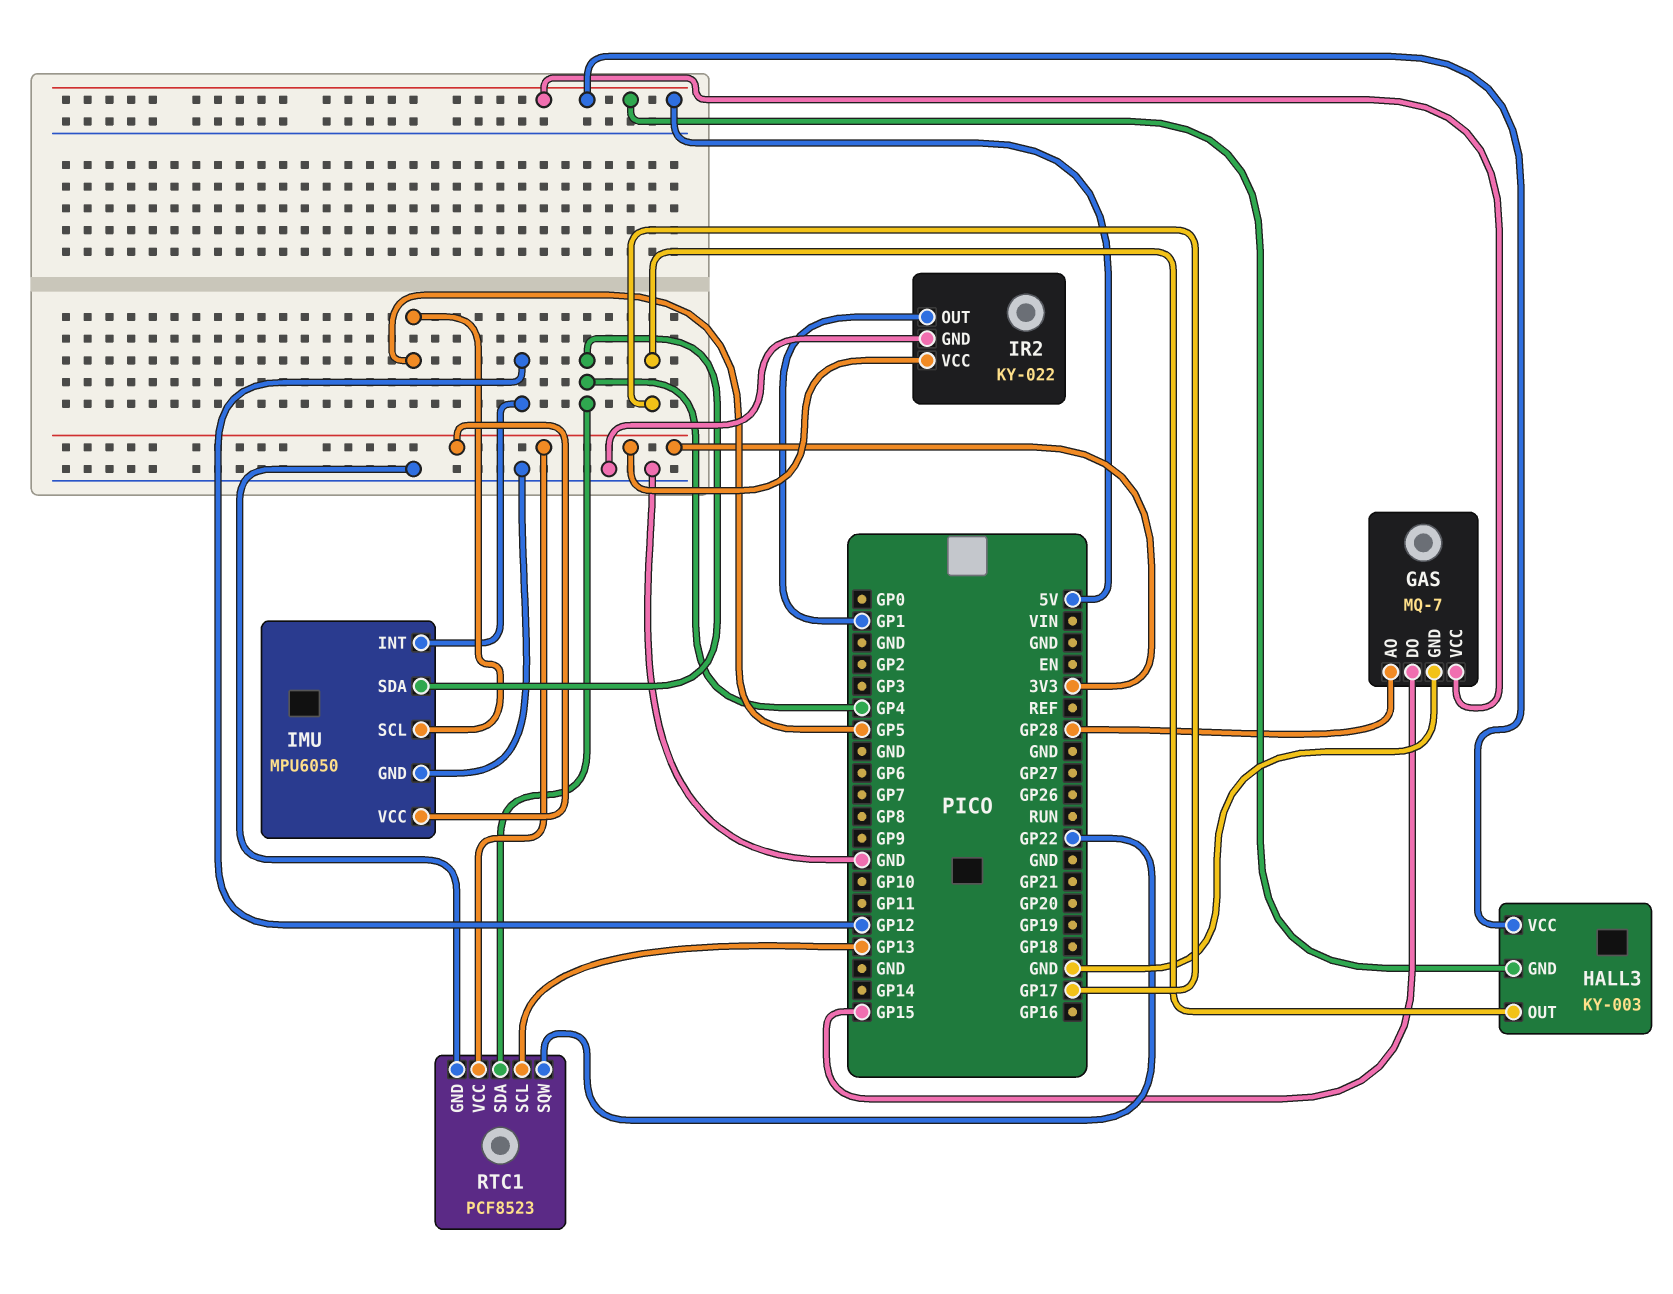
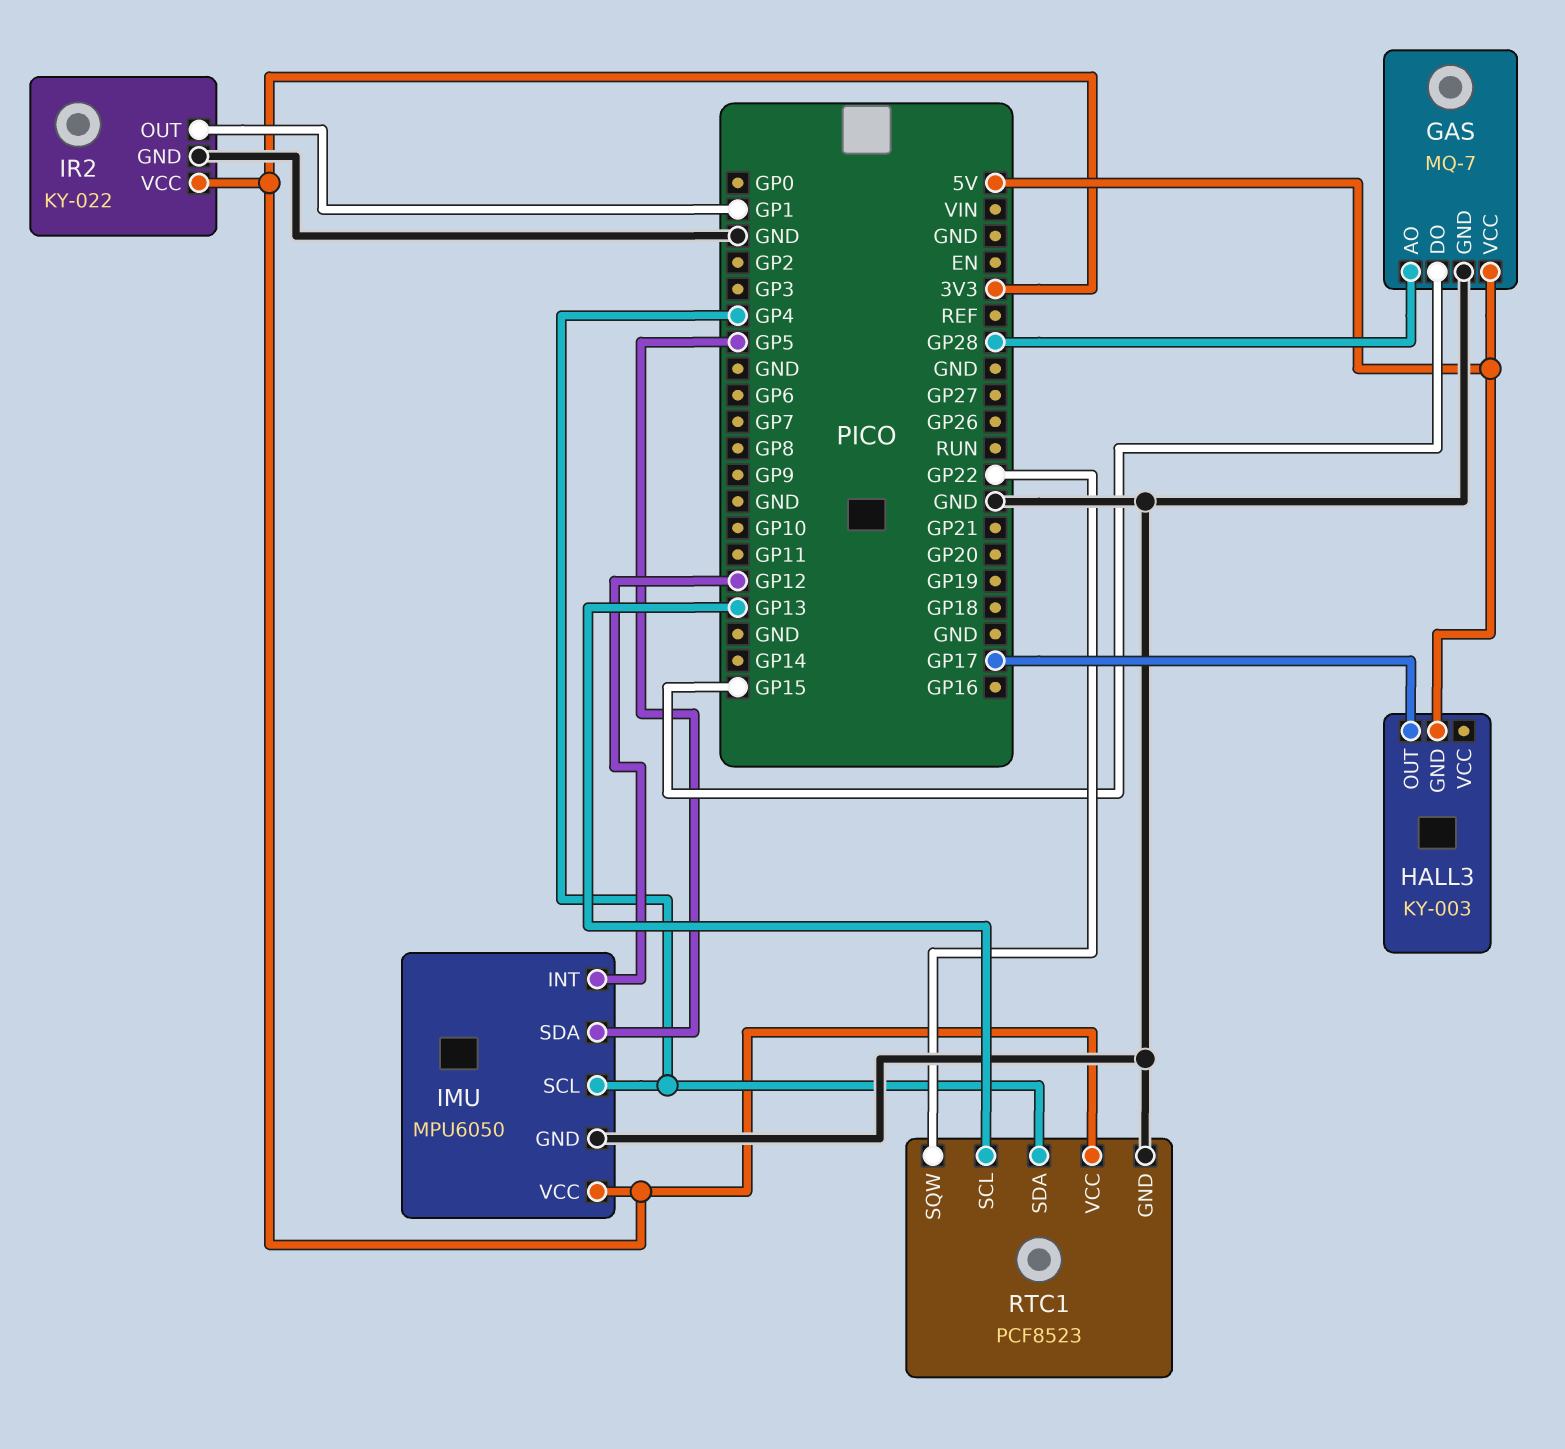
HALL3 pin VCC: 5V -> none
IMU pin SCL: GP5 -> GP4
IMU pin SDA: GP4 -> GP5

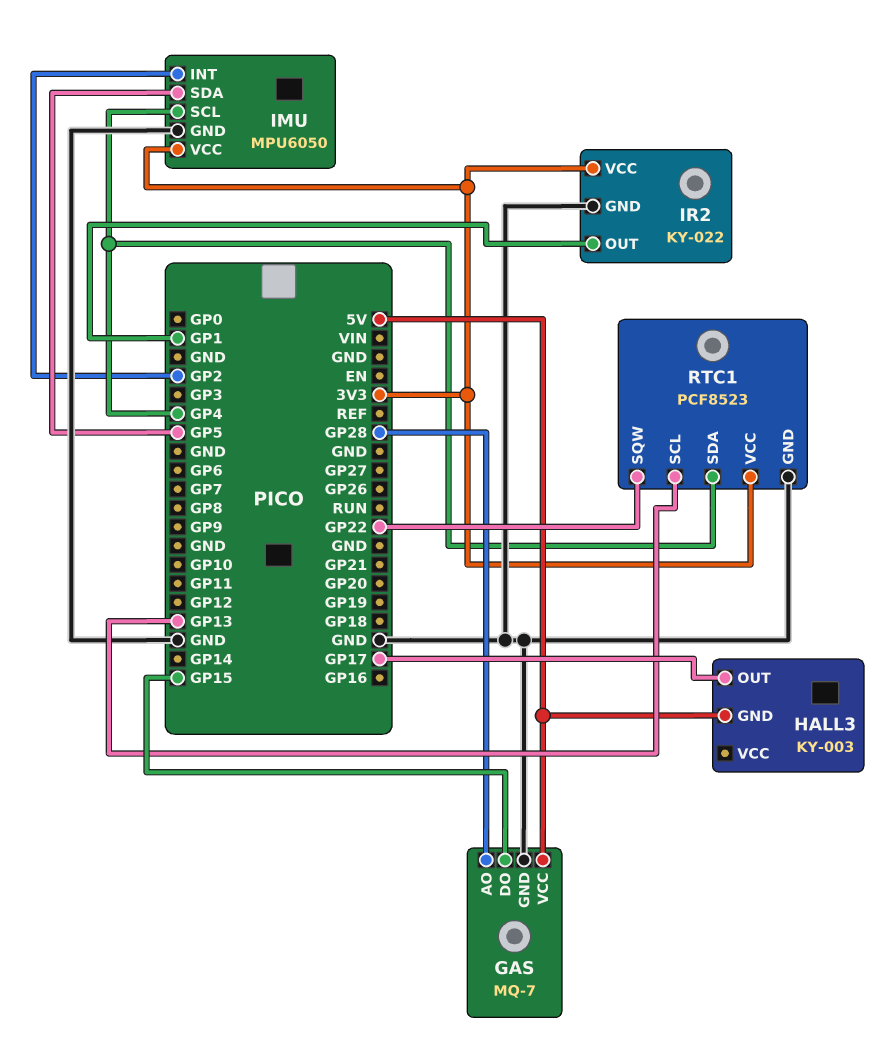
IMU pin INT: GP12 -> GP2

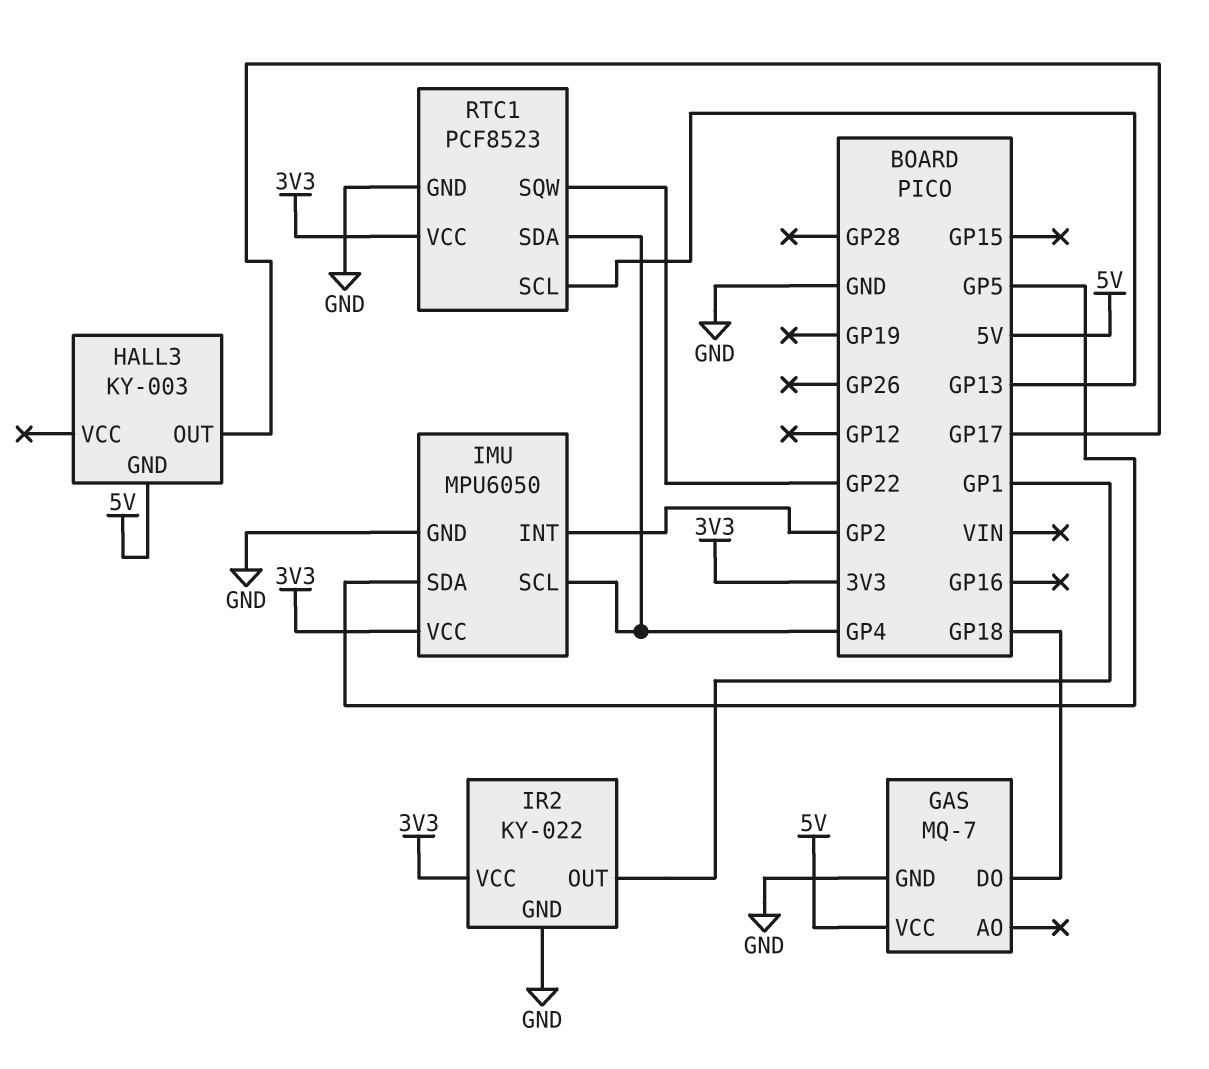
GAS pin AO: GP28 -> none
GAS pin DO: GP15 -> GP18

